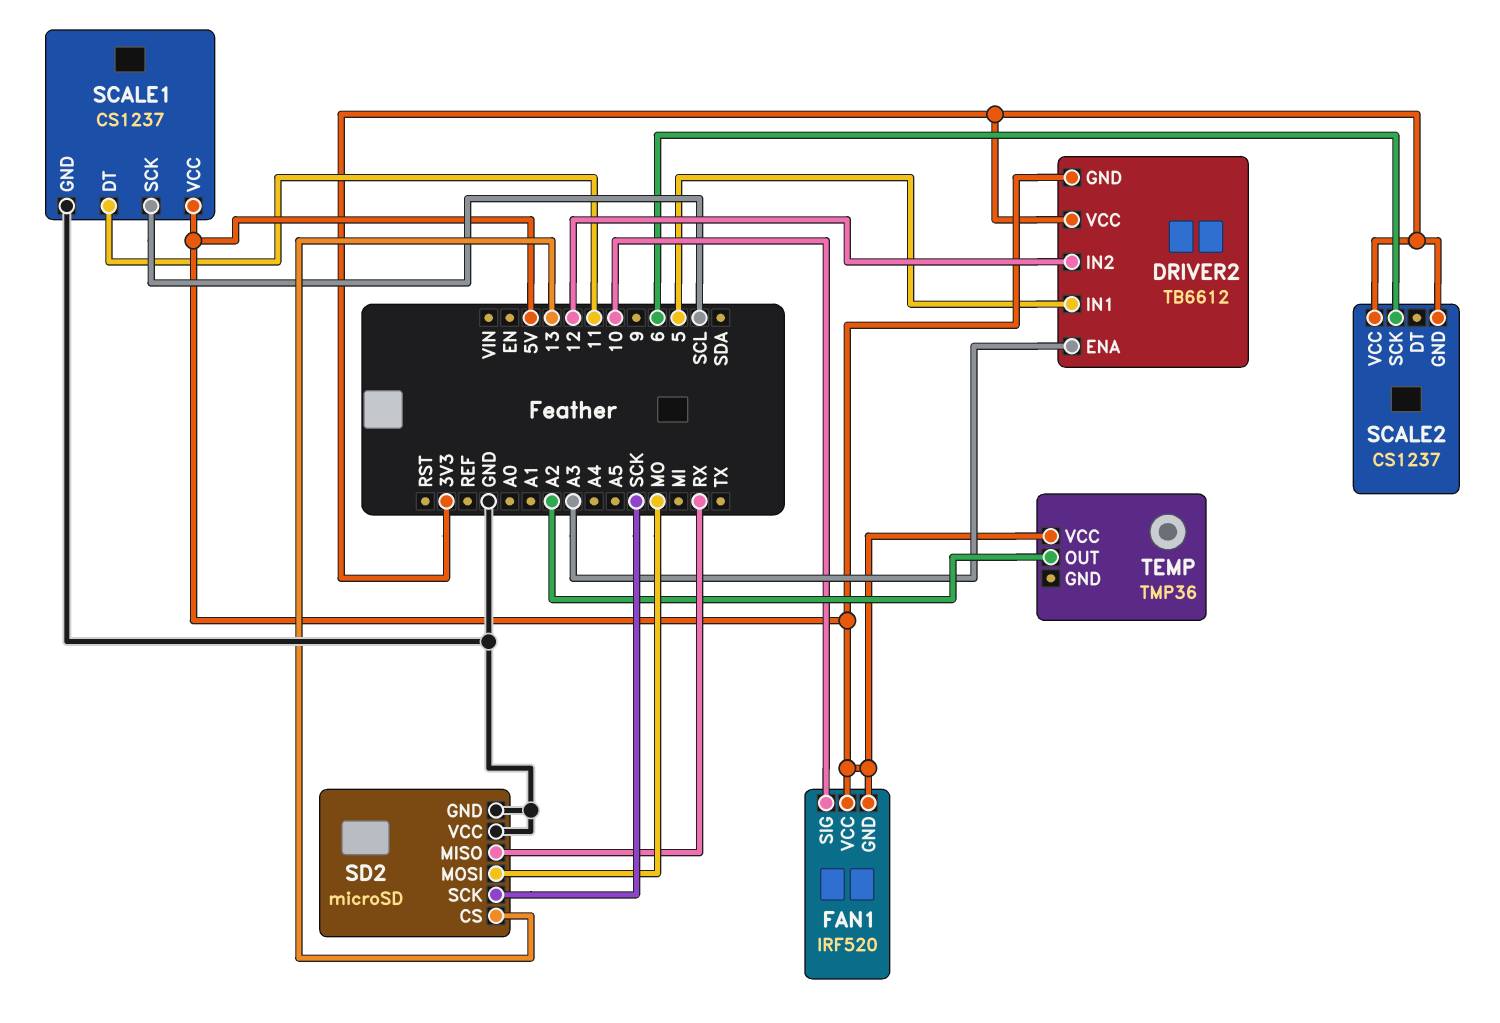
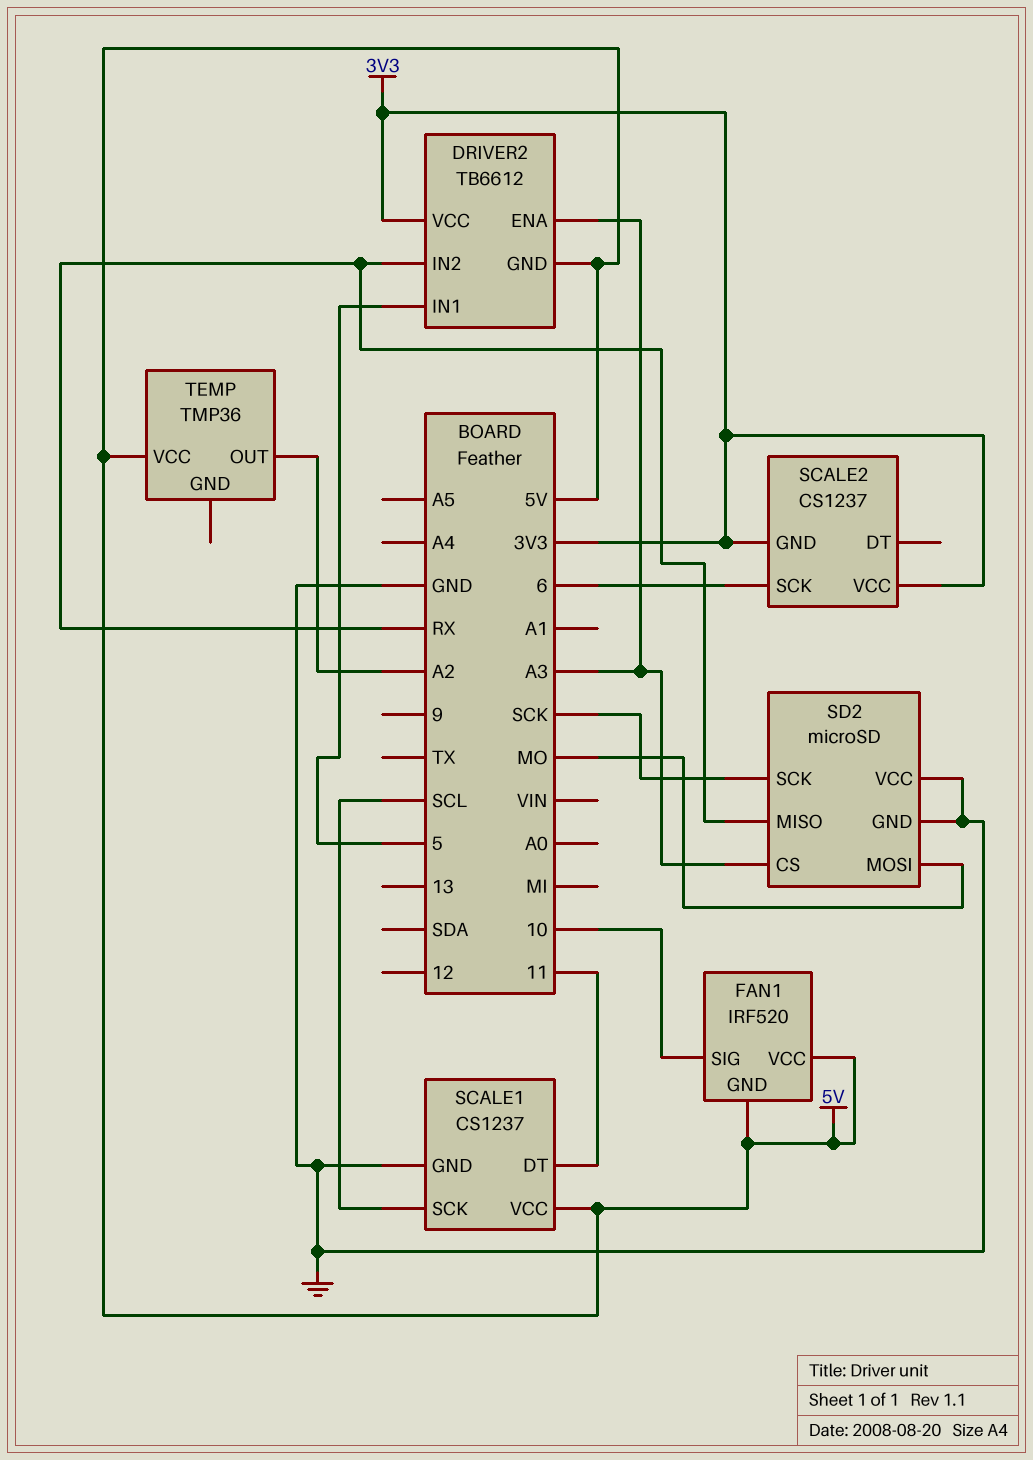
DRIVER2 pin IN2: 12 -> RX
SD2 pin CS: 13 -> A3

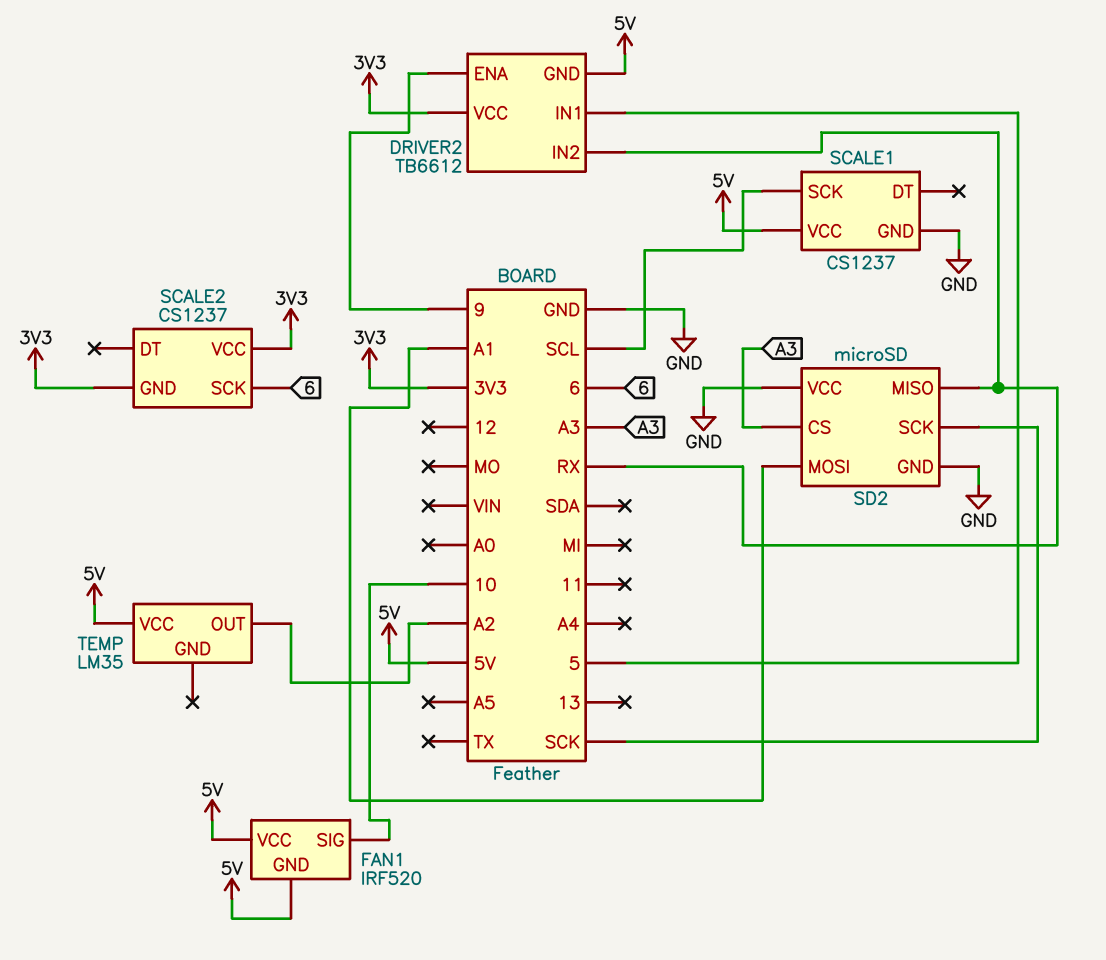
DRIVER2 pin ENA: A3 -> 9
SCALE1 pin DT: 11 -> none
SD2 pin MOSI: MO -> A1
TEMP: TMP36 -> LM35

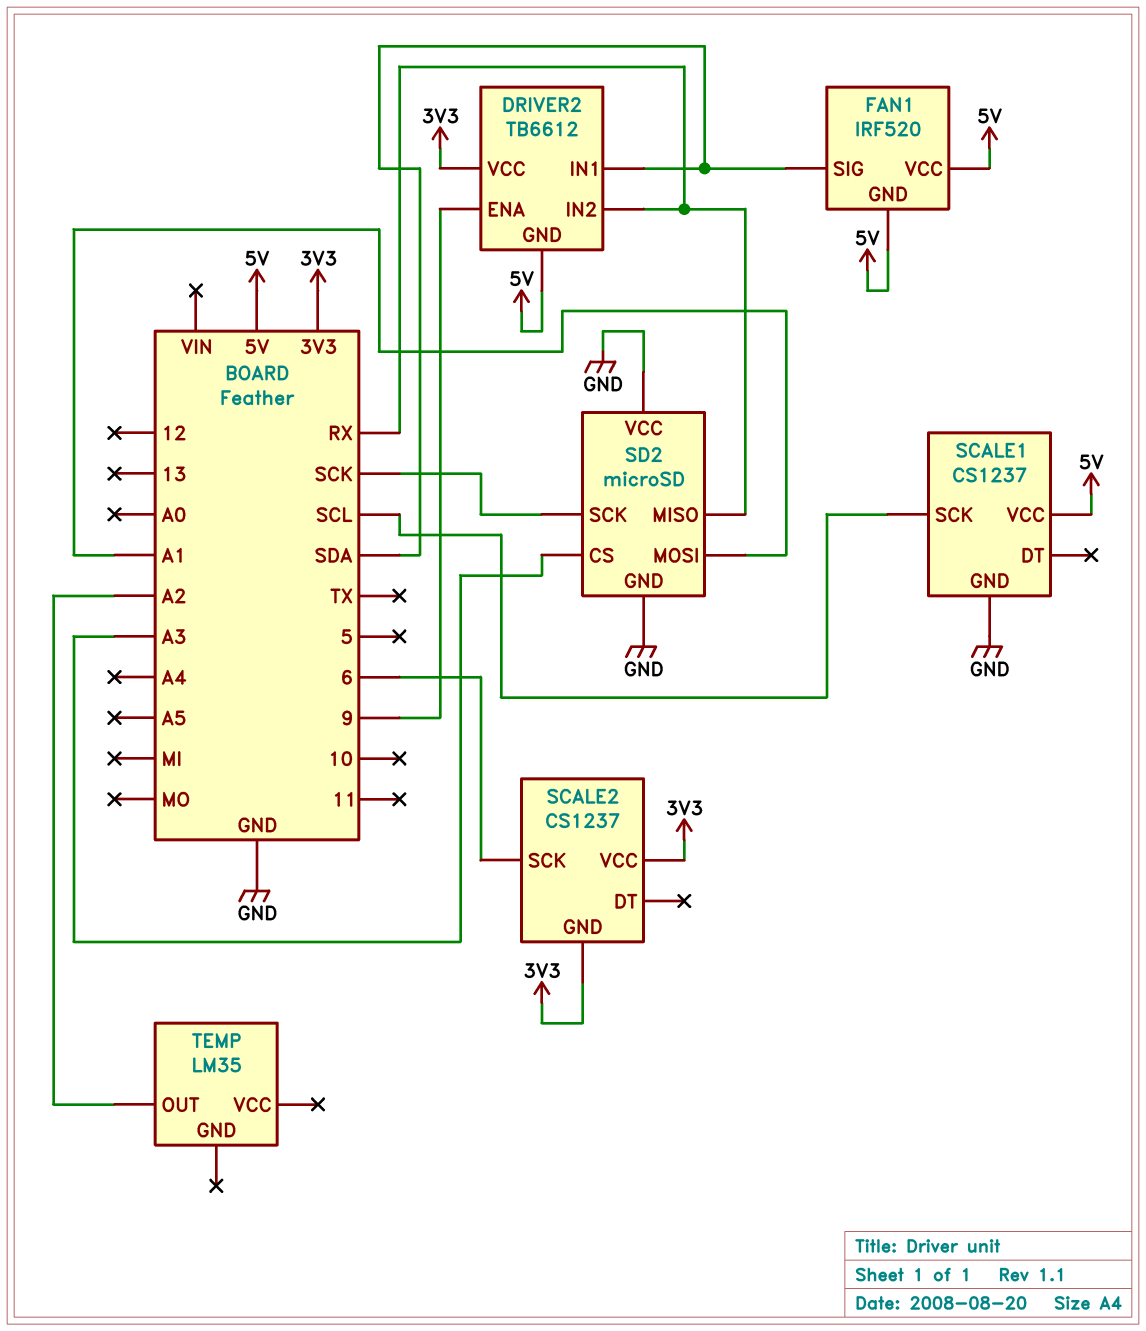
DRIVER2 pin IN1: 5 -> SDA
FAN1 pin SIG: 10 -> SDA
TEMP pin VCC: 5V -> none

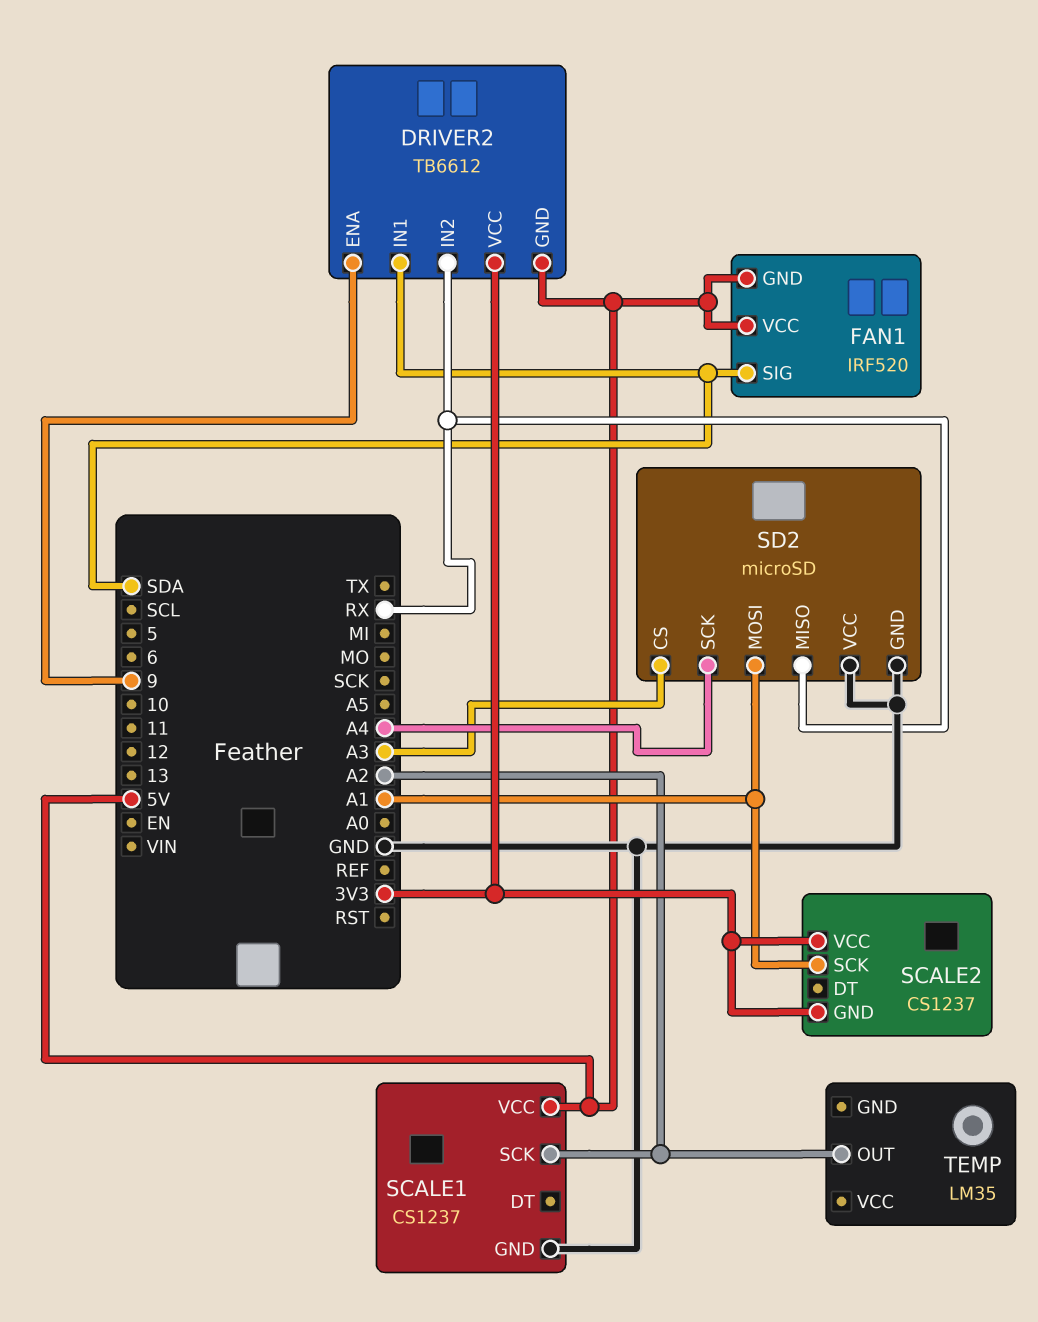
SCALE1 pin SCK: SCL -> A2
SCALE2 pin SCK: 6 -> A1
SD2 pin SCK: SCK -> A4

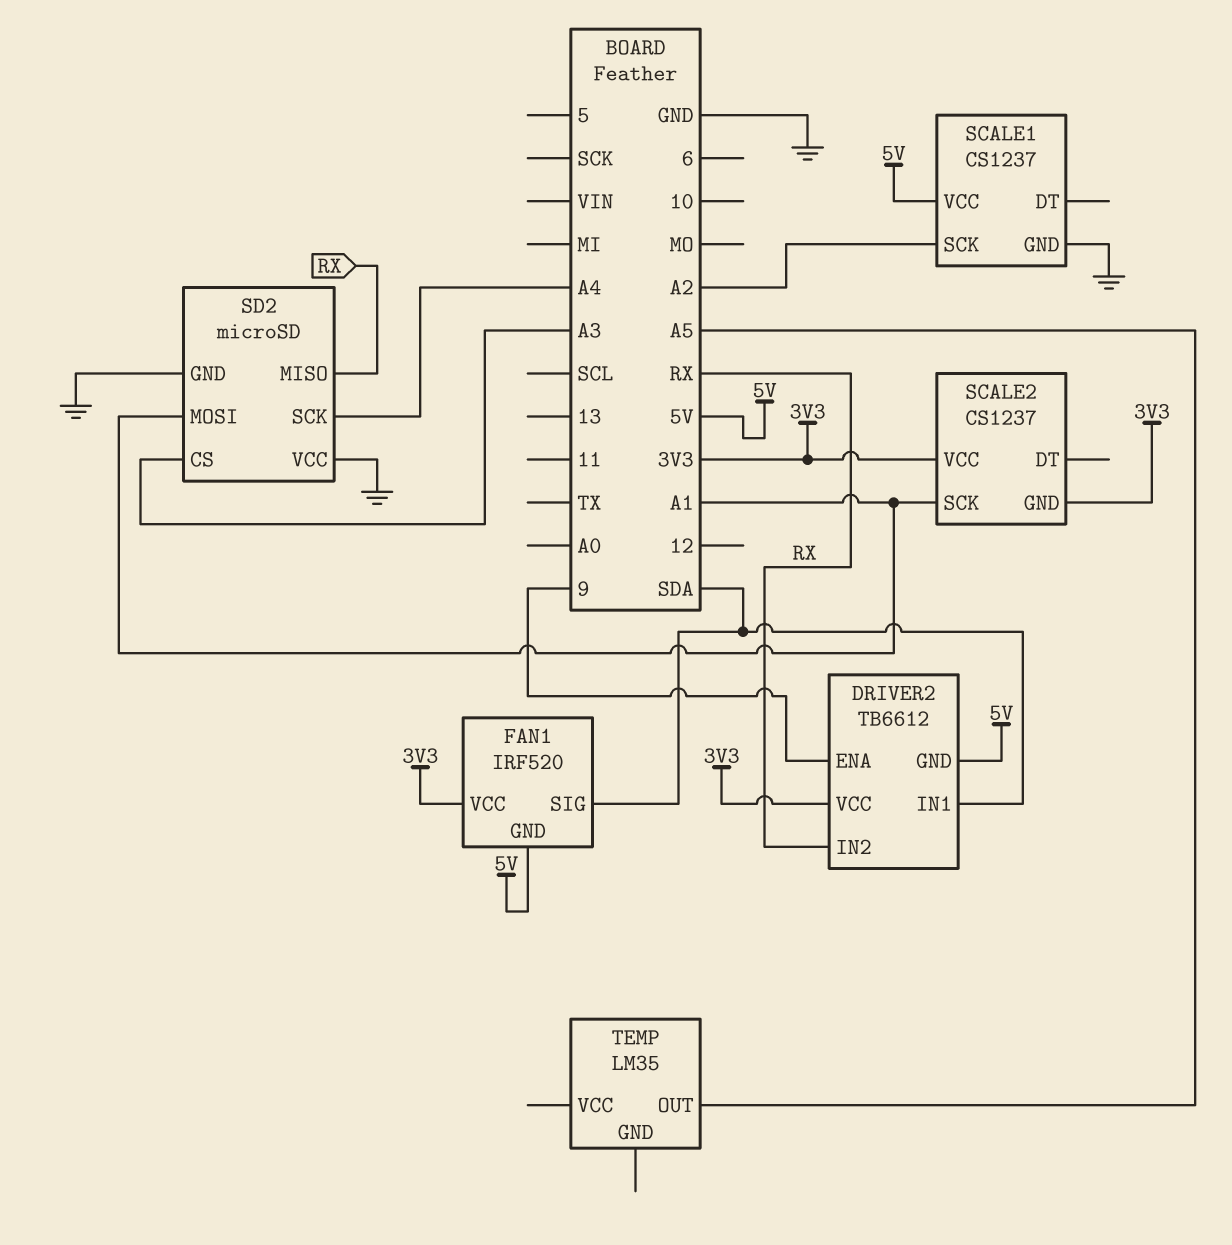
FAN1 pin VCC: 5V -> 3V3
TEMP pin OUT: A2 -> A5

